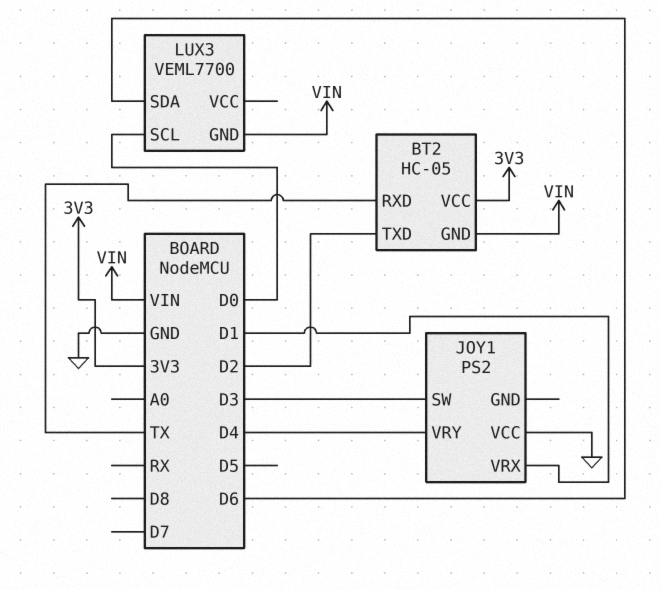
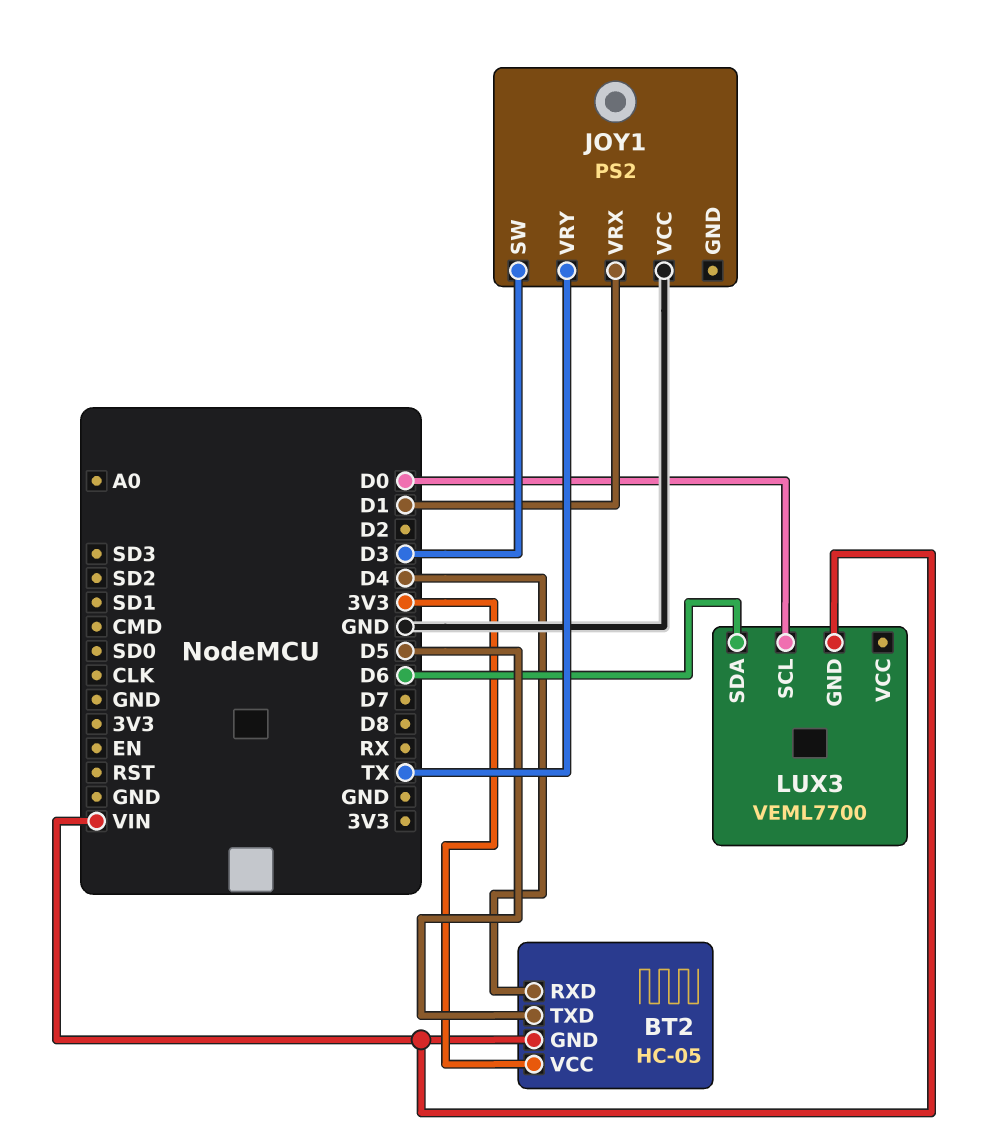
BT2 pin RXD: TX -> D4
BT2 pin TXD: D2 -> D5
JOY1 pin VRY: D4 -> TX

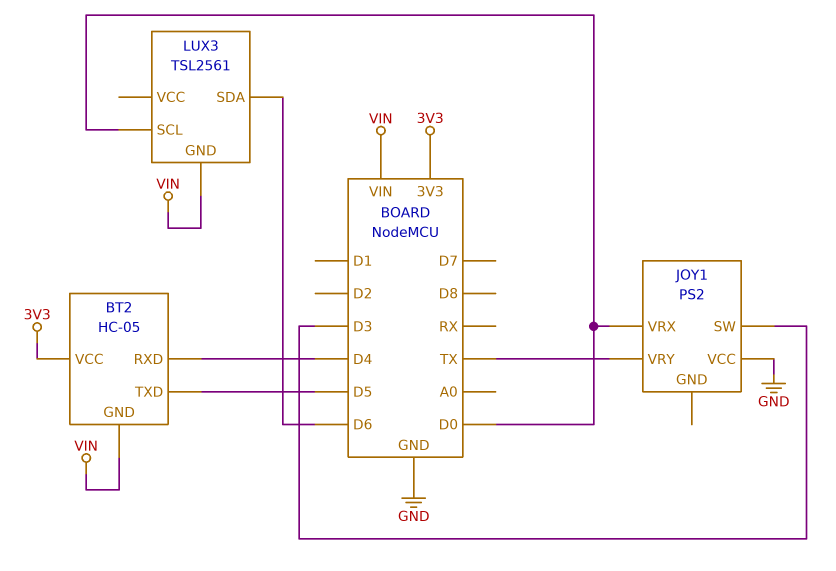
JOY1 pin VRX: D1 -> D0
LUX3: VEML7700 -> TSL2561

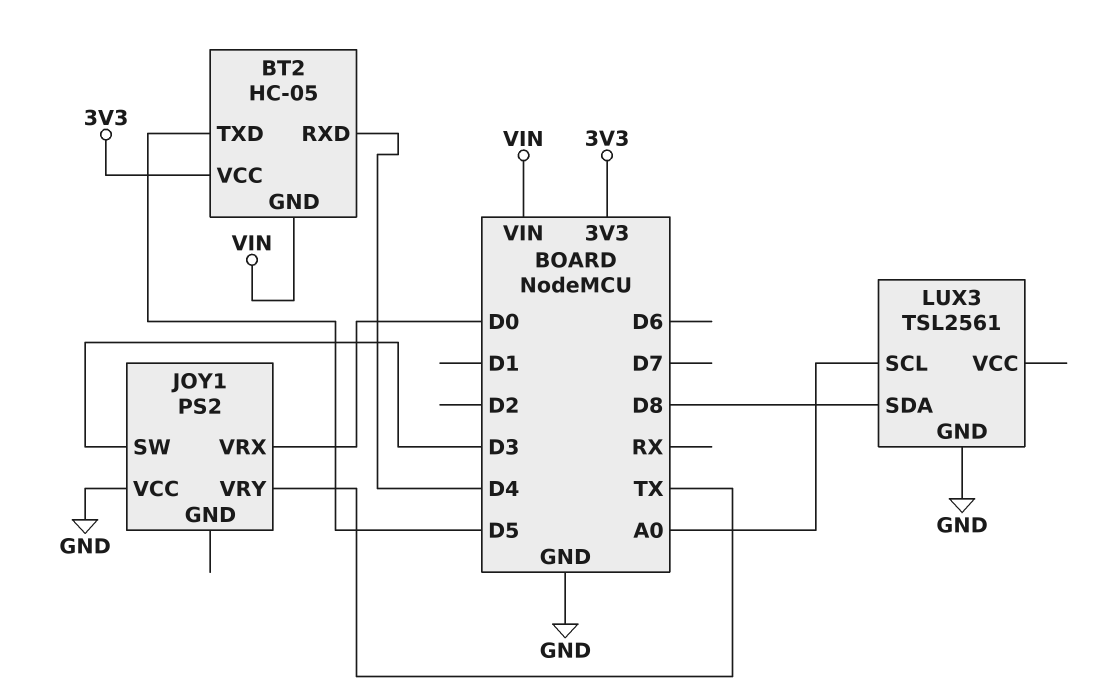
LUX3 pin GND: VIN -> GND
LUX3 pin SCL: D0 -> A0
LUX3 pin SDA: D6 -> D8

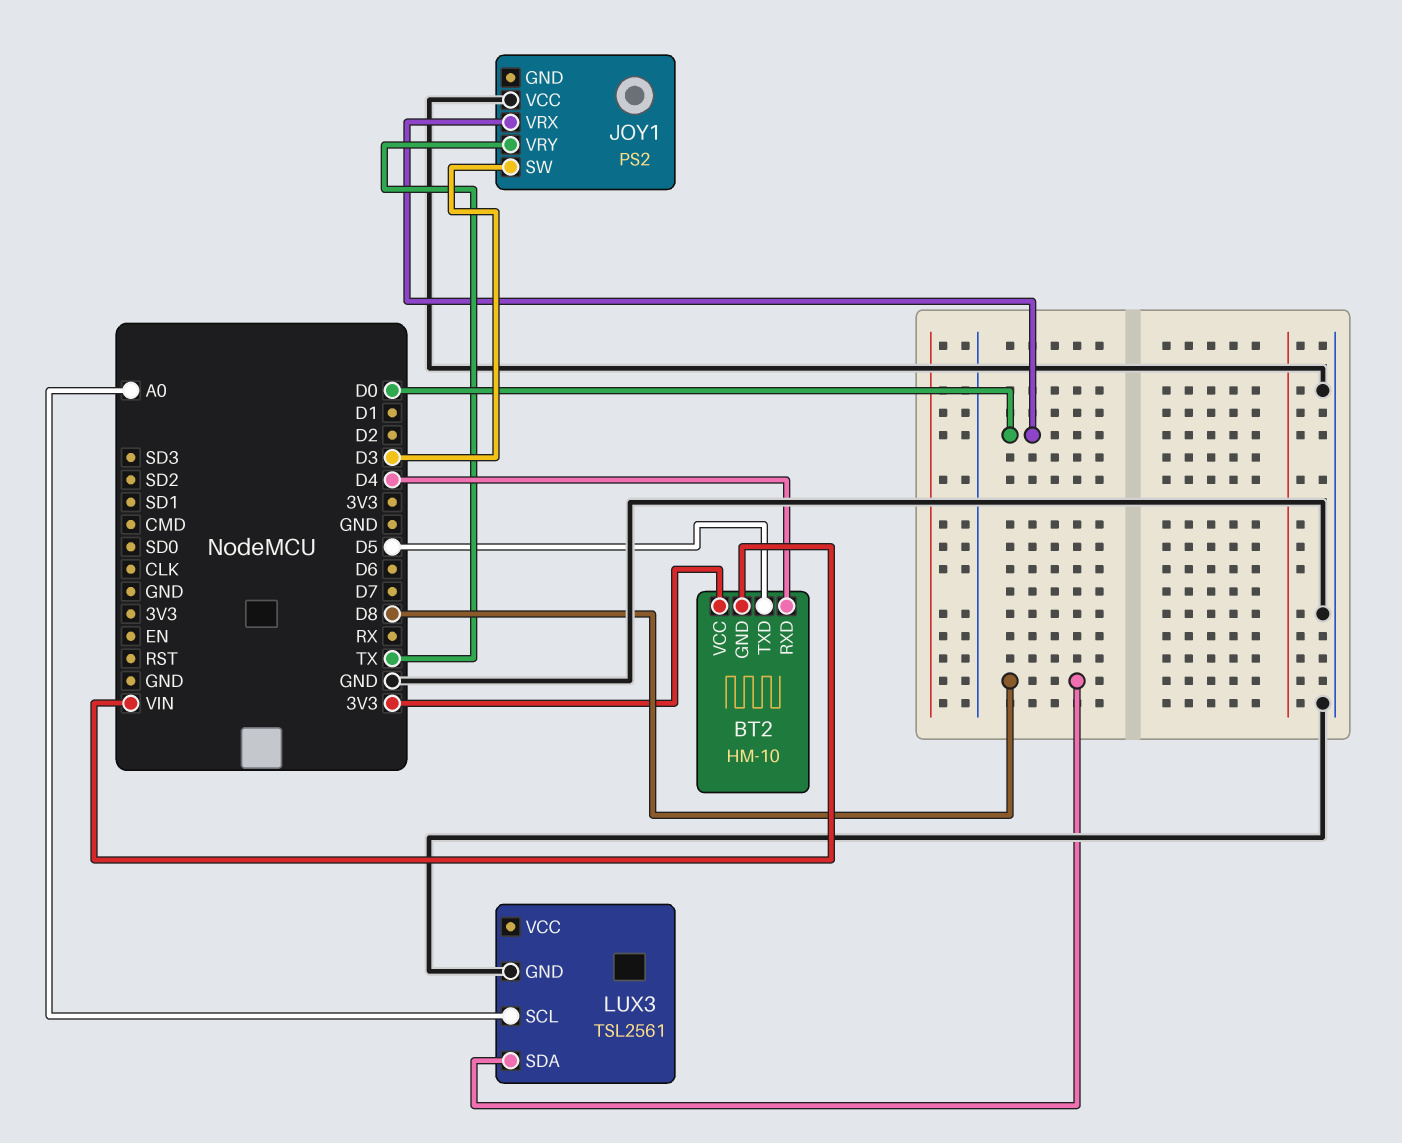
BT2: HC-05 -> HM-10

